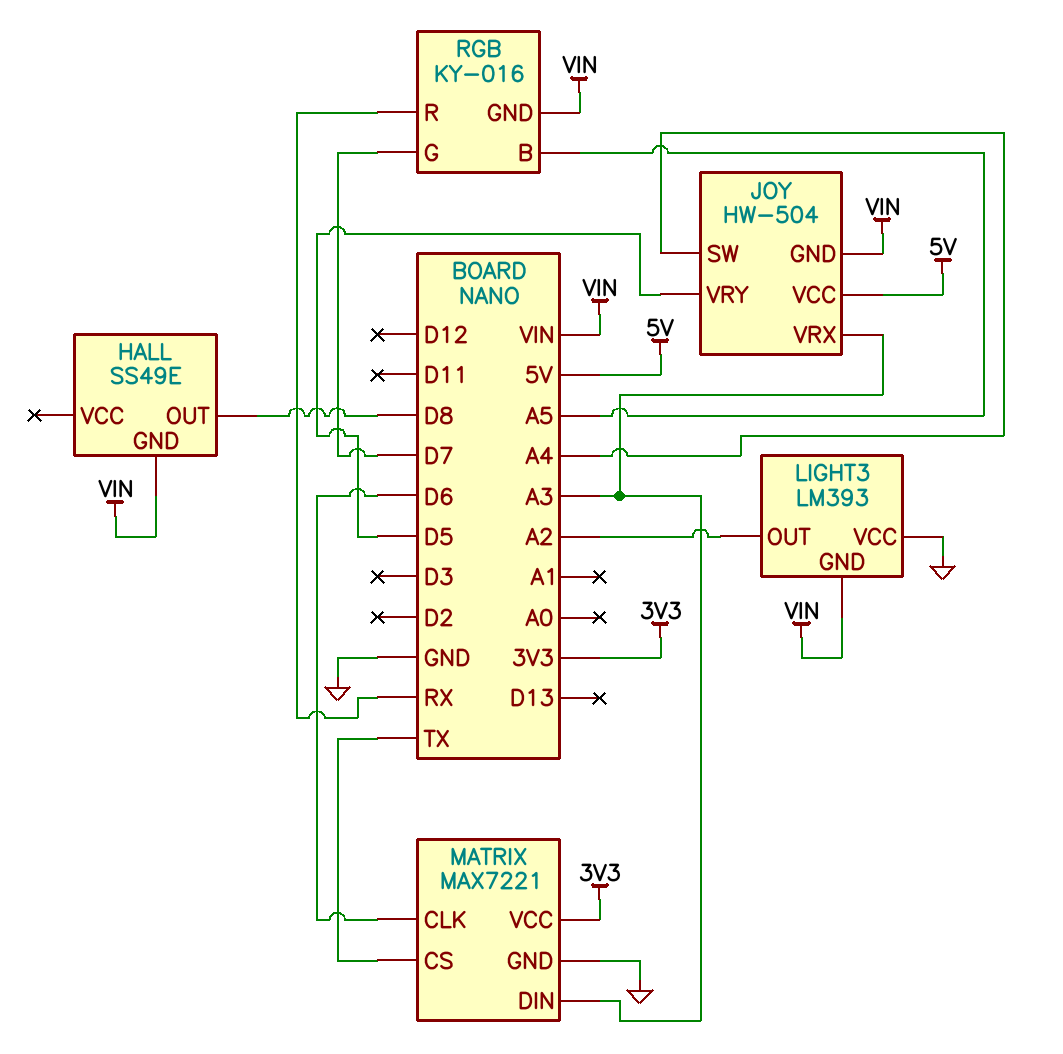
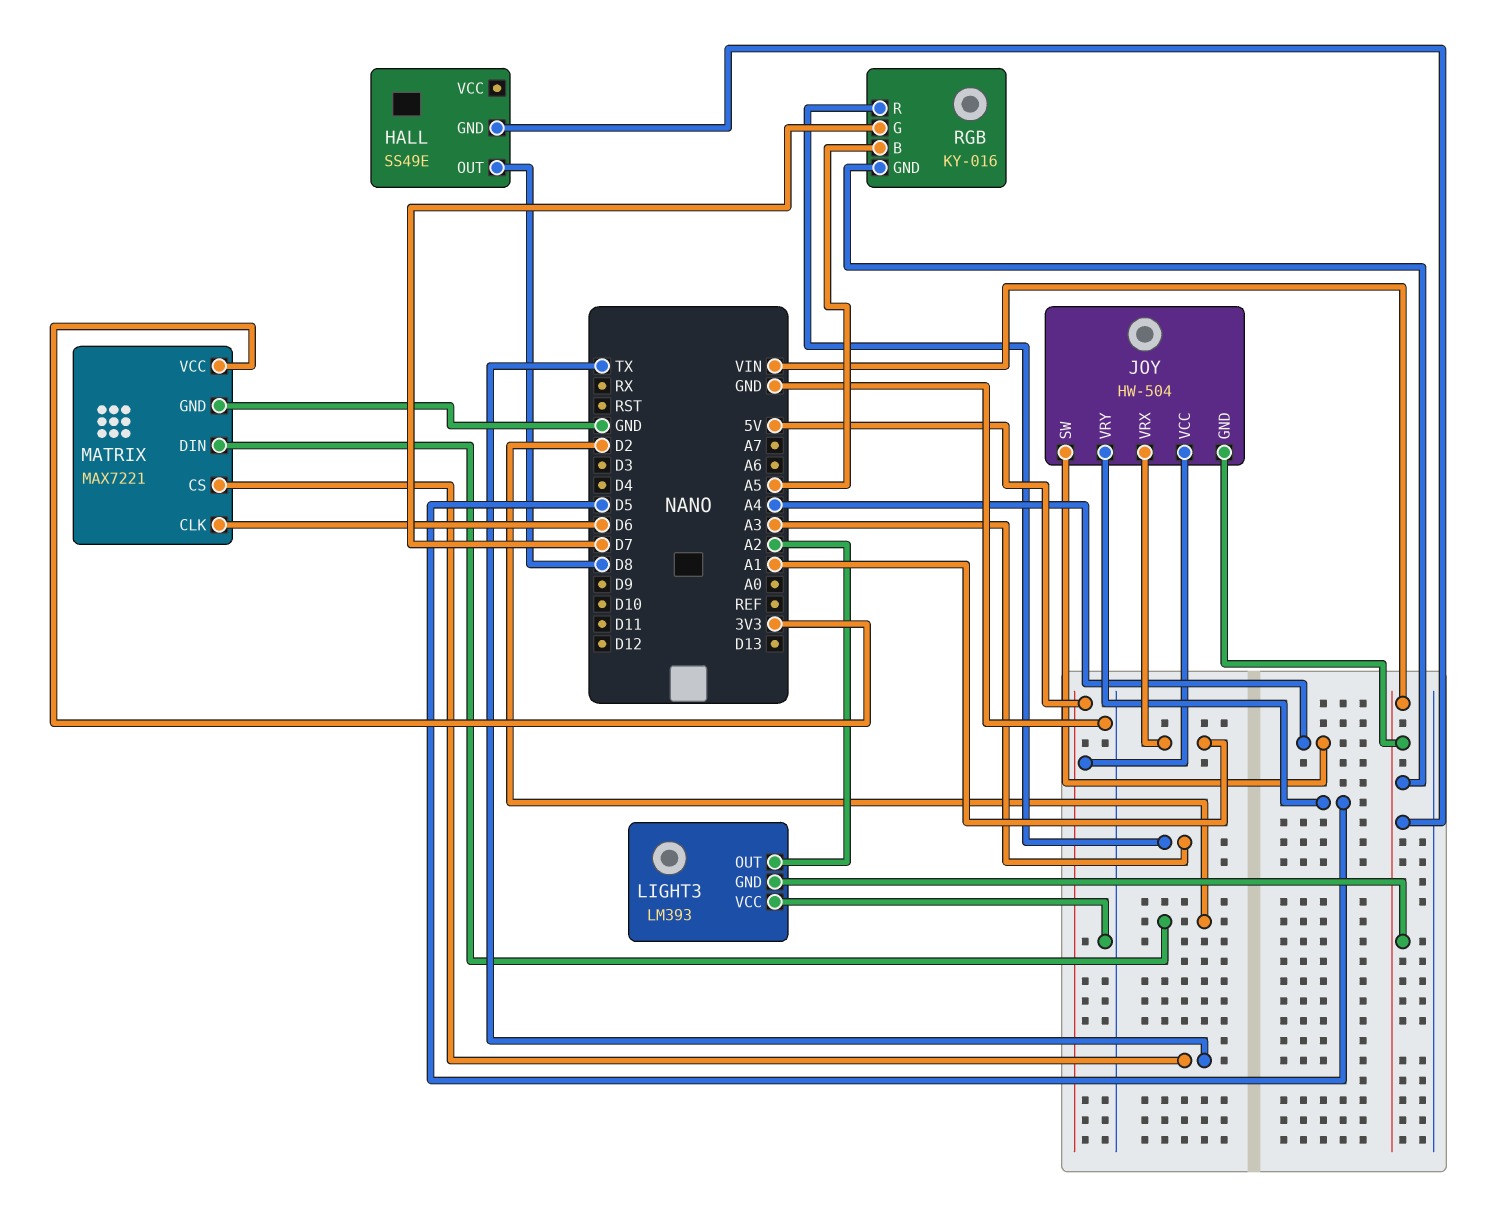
JOY pin VRX: A3 -> A1
MATRIX pin DIN: A3 -> D2
RGB pin R: RX -> A3

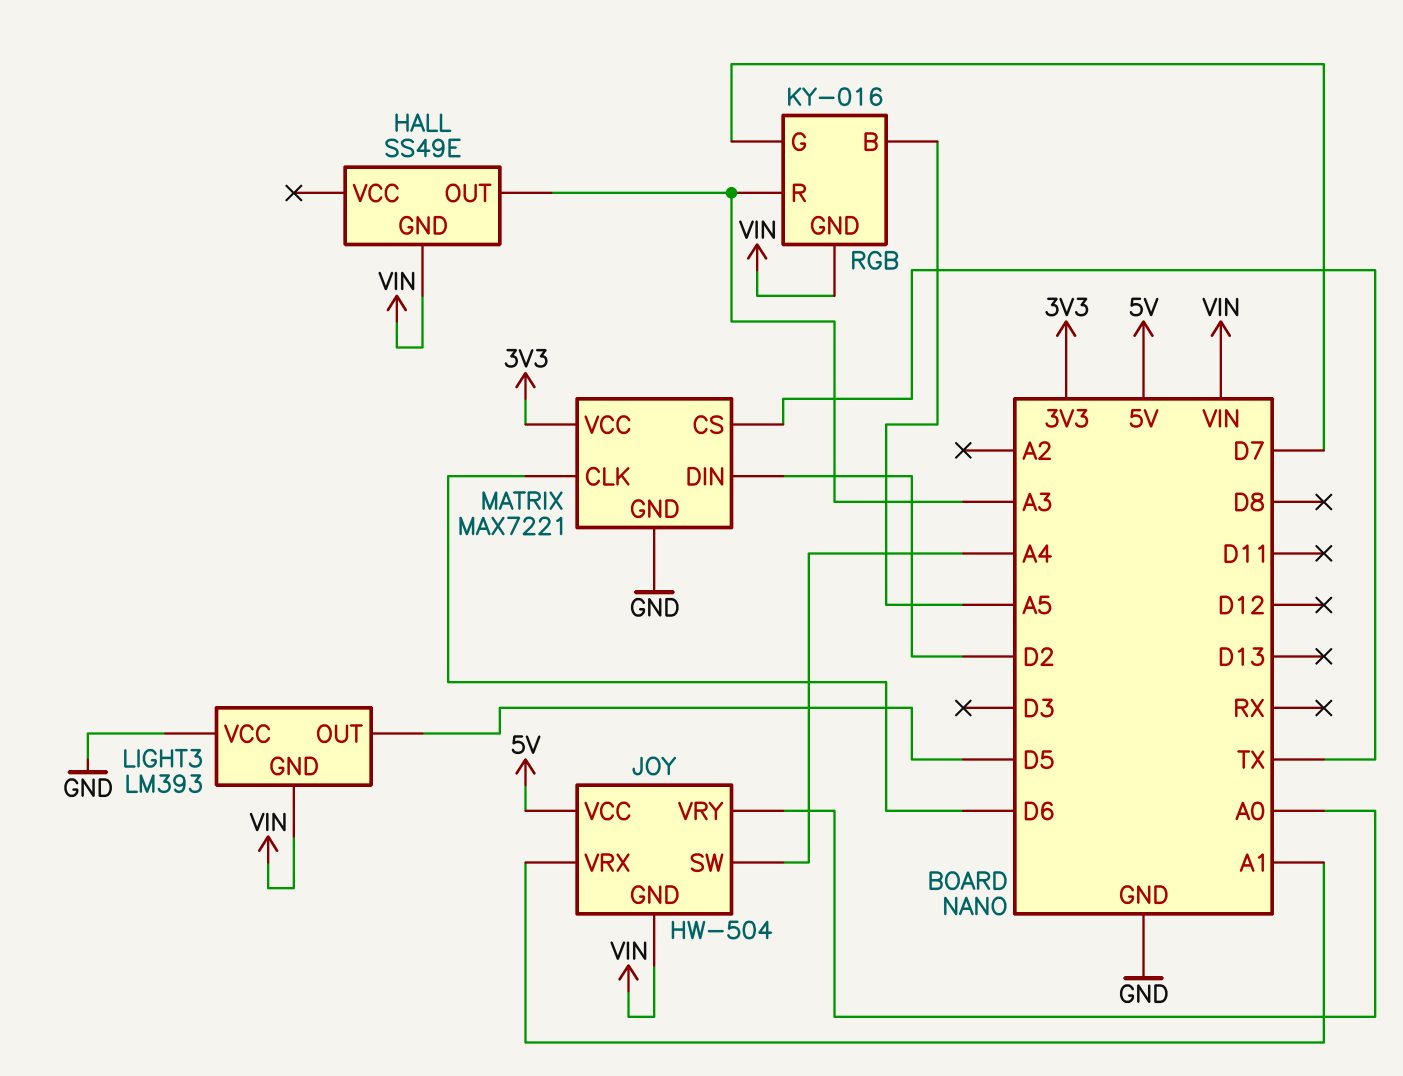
HALL pin OUT: D8 -> A3
JOY pin VRY: D5 -> A0
LIGHT3 pin OUT: A2 -> D5

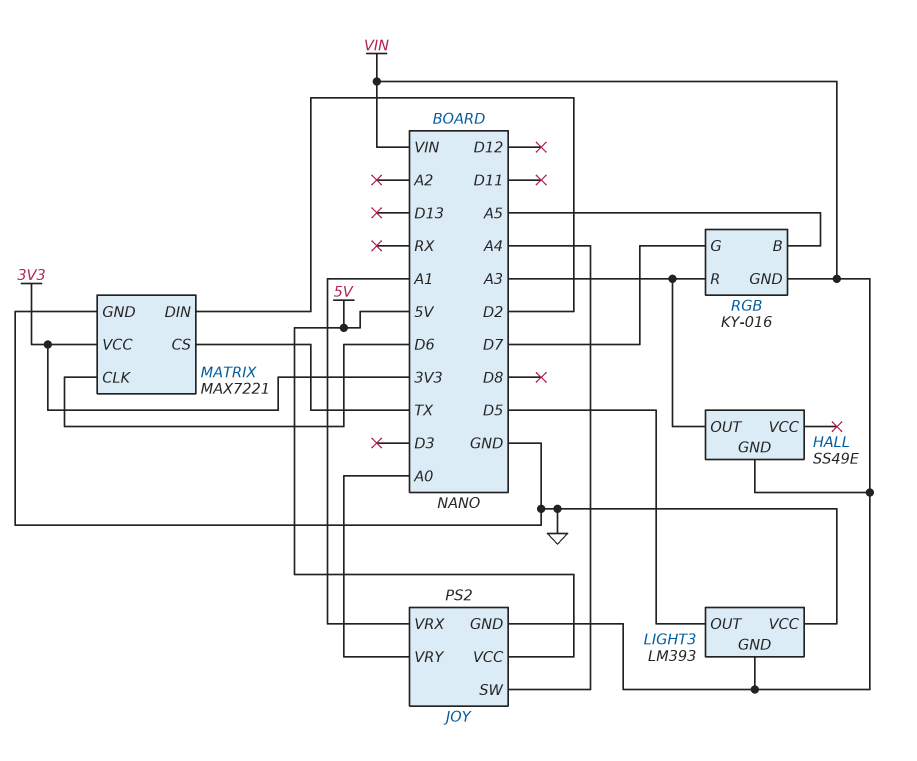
JOY: HW-504 -> PS2

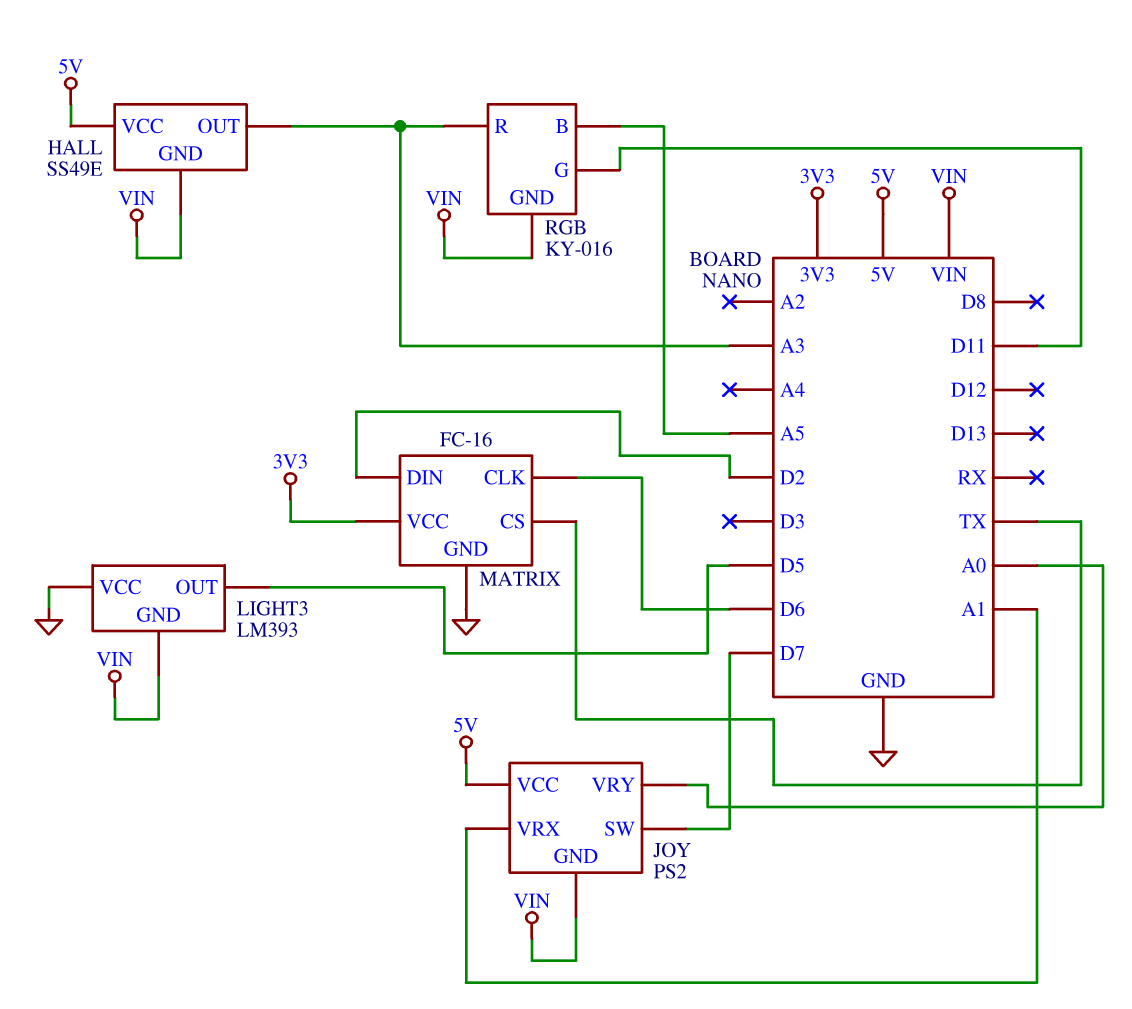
HALL pin VCC: none -> 5V
JOY pin SW: A4 -> D7
MATRIX: MAX7221 -> FC-16
RGB pin G: D7 -> D11

